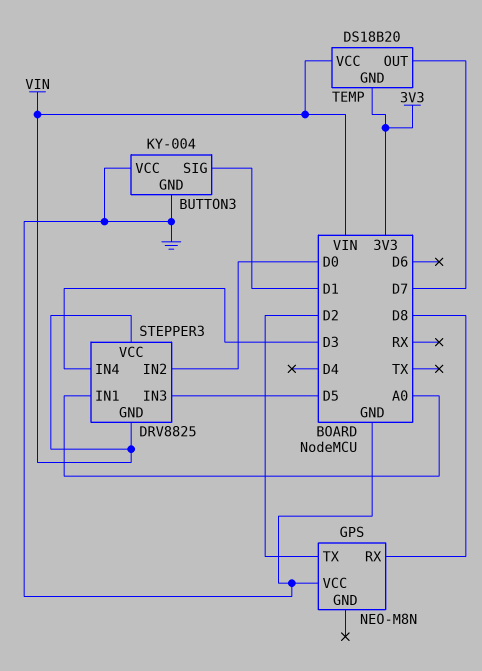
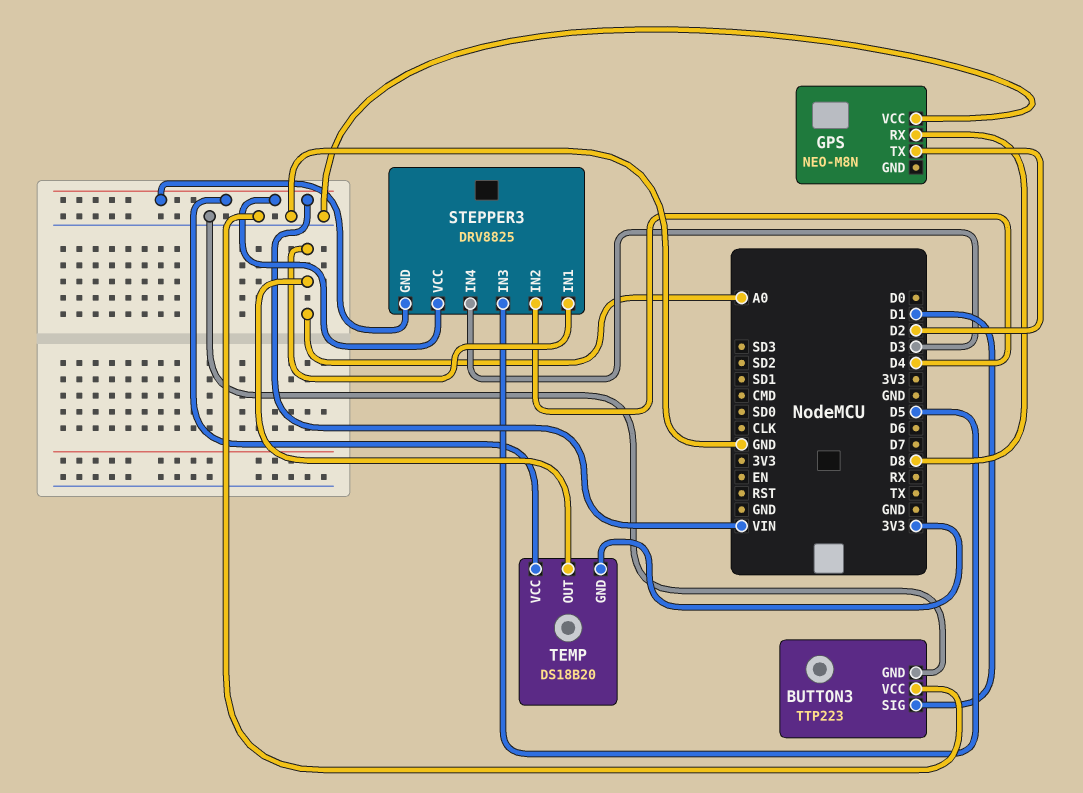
BUTTON3: KY-004 -> TTP223
STEPPER3 pin IN2: D0 -> D4
TEMP pin OUT: D7 -> A0

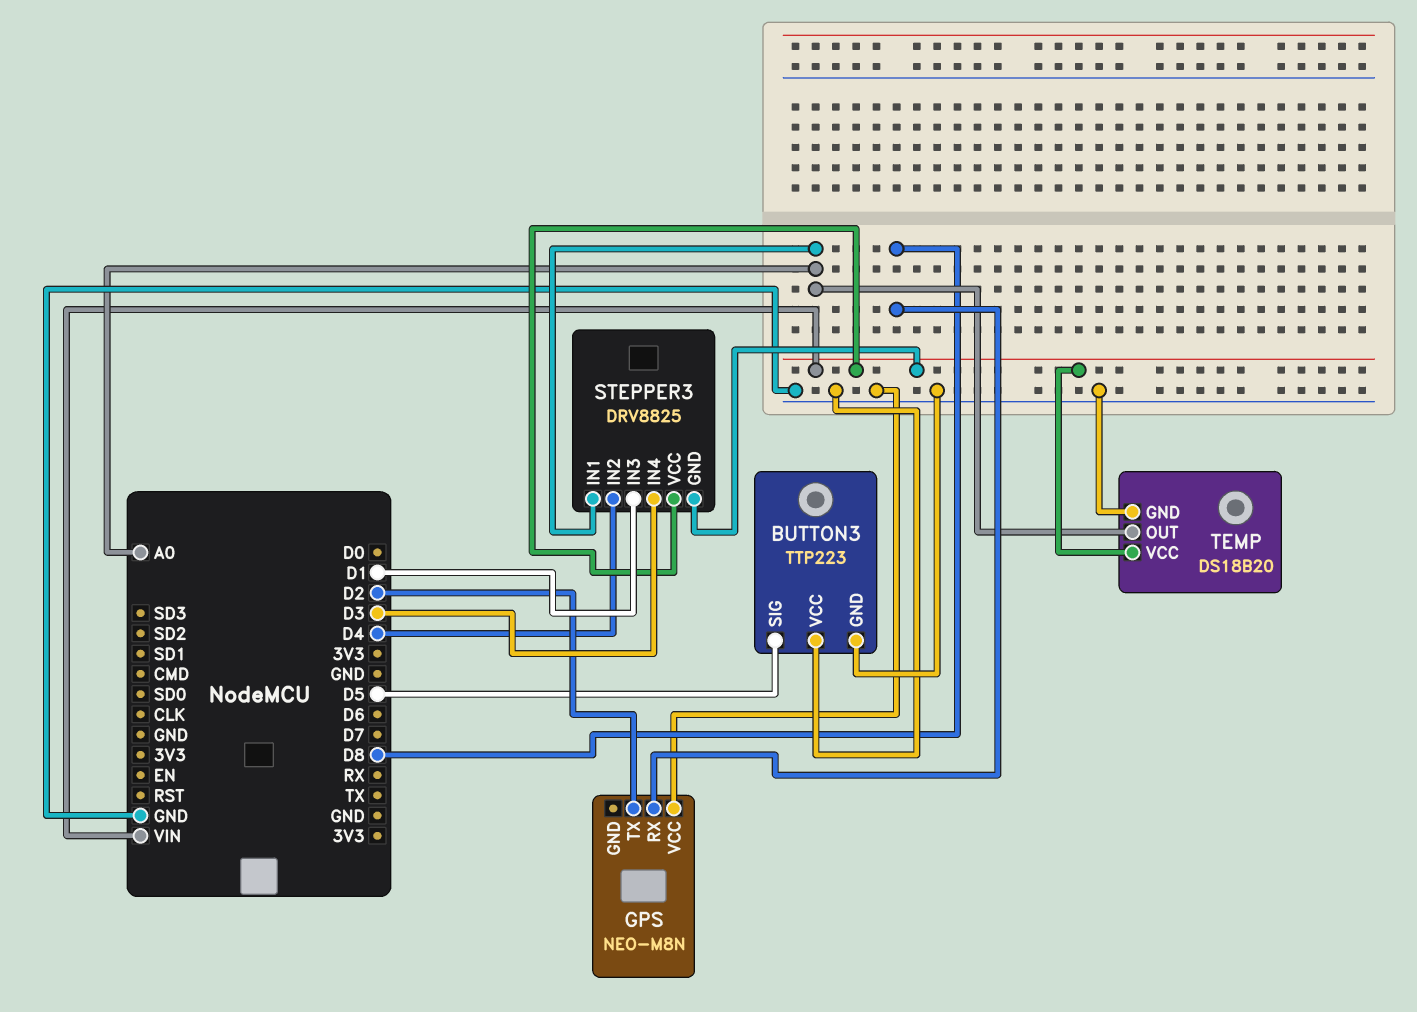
BUTTON3 pin SIG: D1 -> D5
STEPPER3 pin IN3: D5 -> D1
TEMP pin GND: 3V3 -> GND

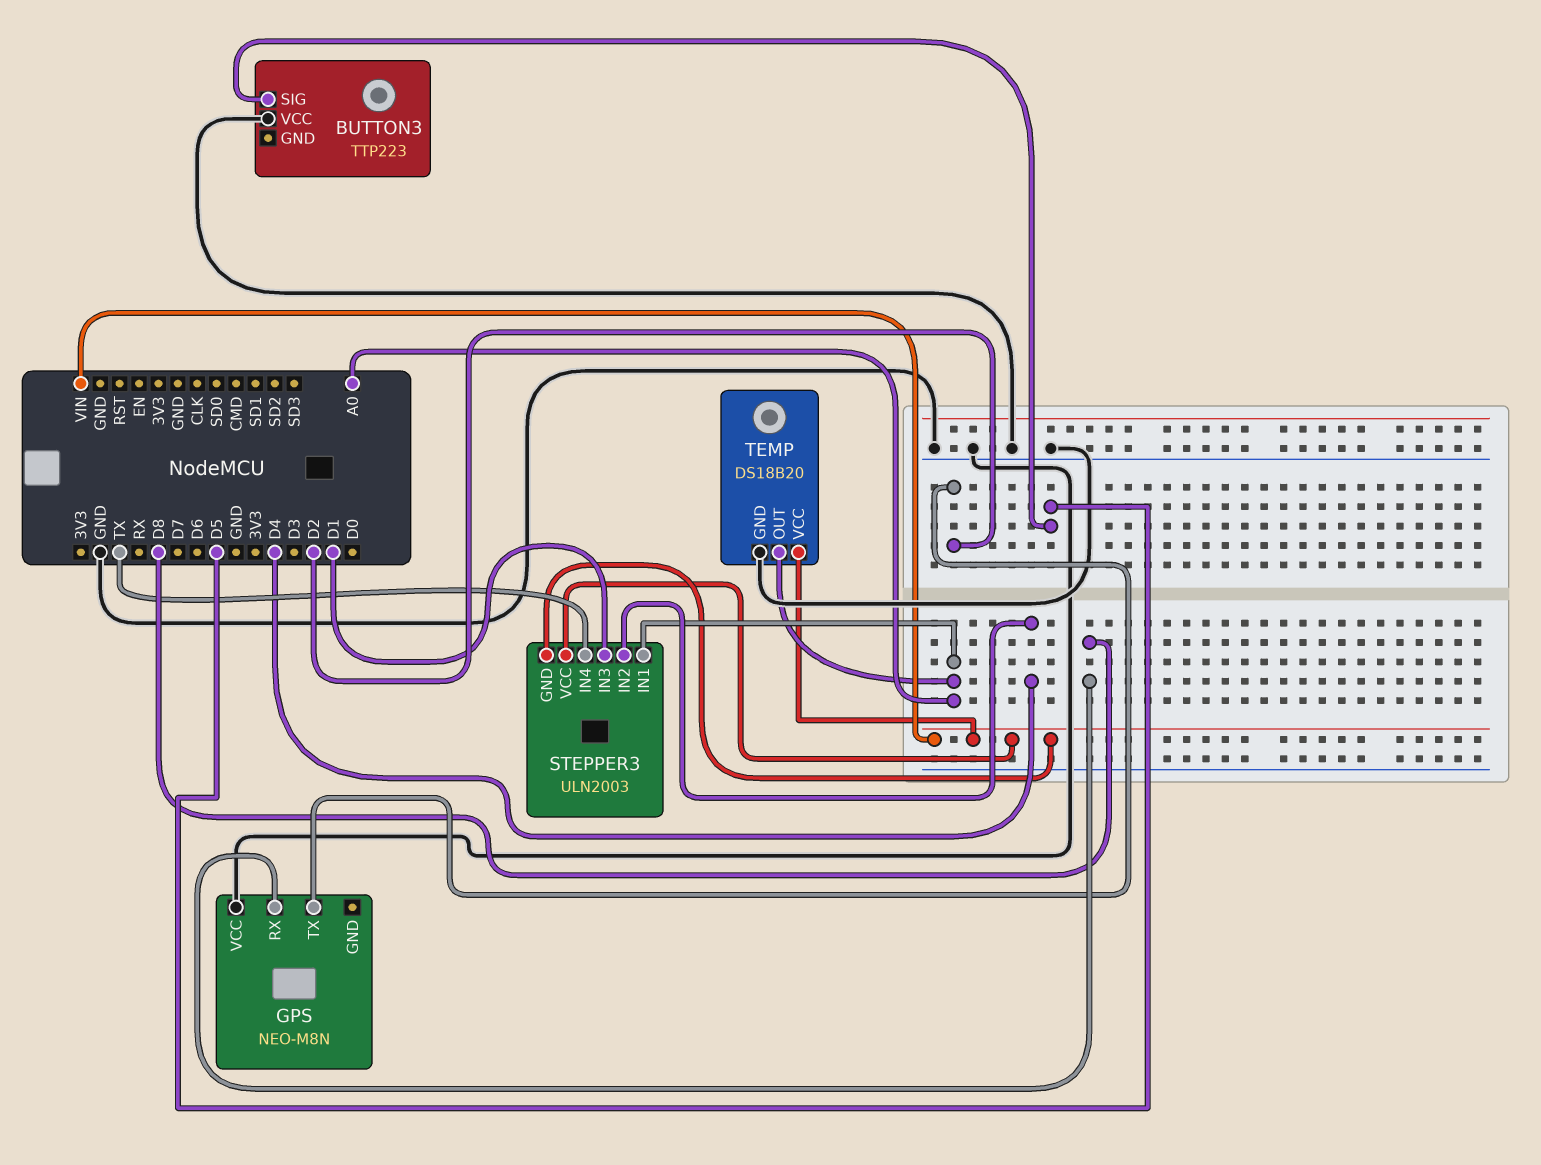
BUTTON3 pin GND: GND -> none
STEPPER3: DRV8825 -> ULN2003
STEPPER3 pin IN4: D3 -> TX

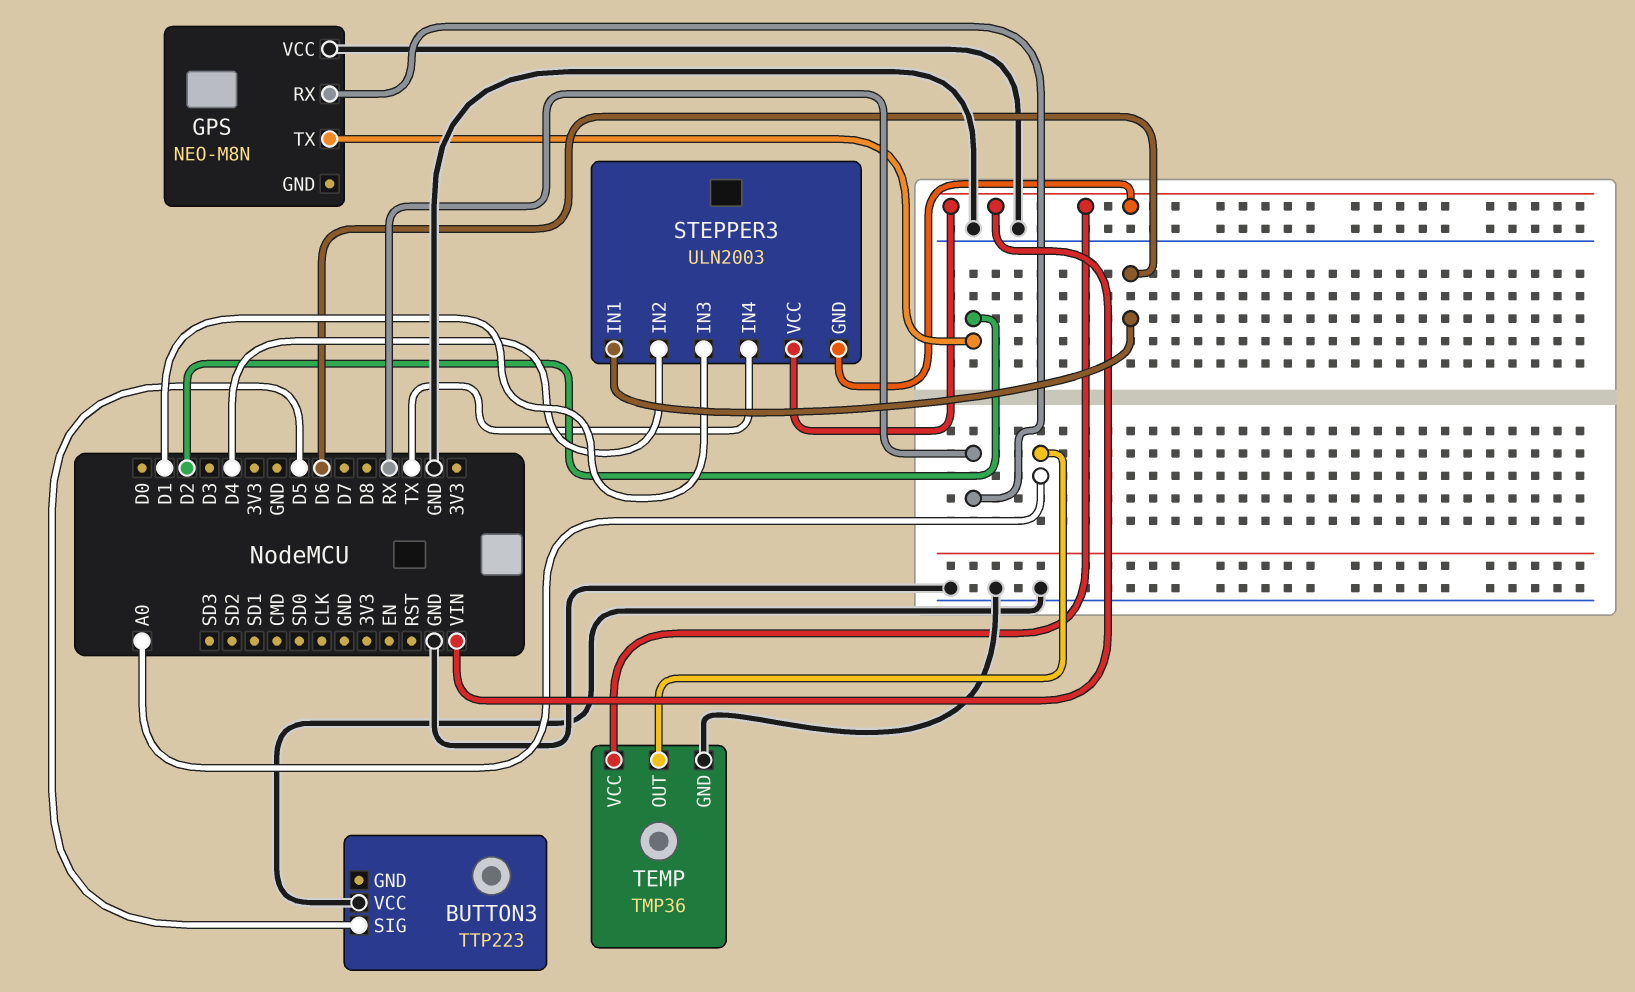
GPS pin RX: D8 -> RX
STEPPER3 pin IN1: A0 -> D6
TEMP: DS18B20 -> TMP36

